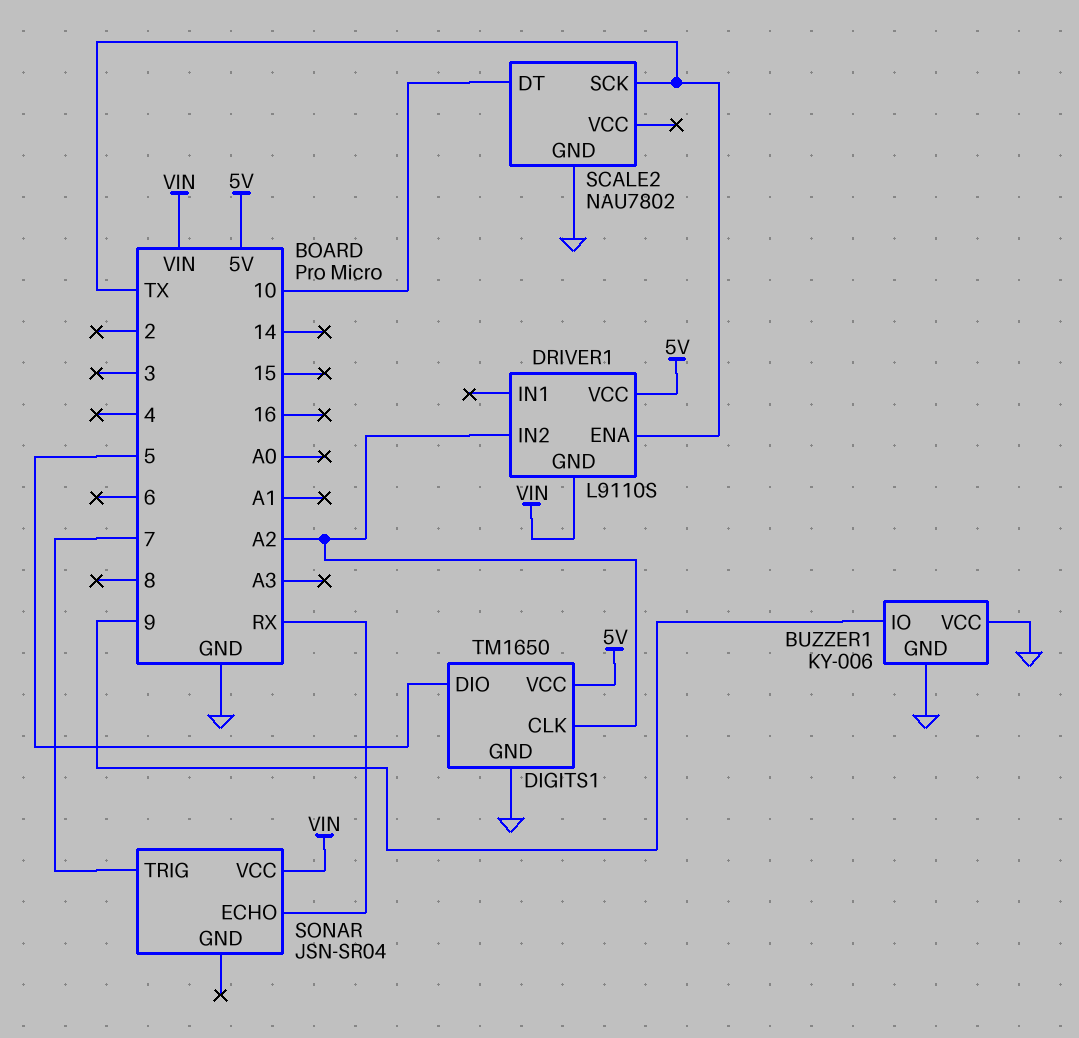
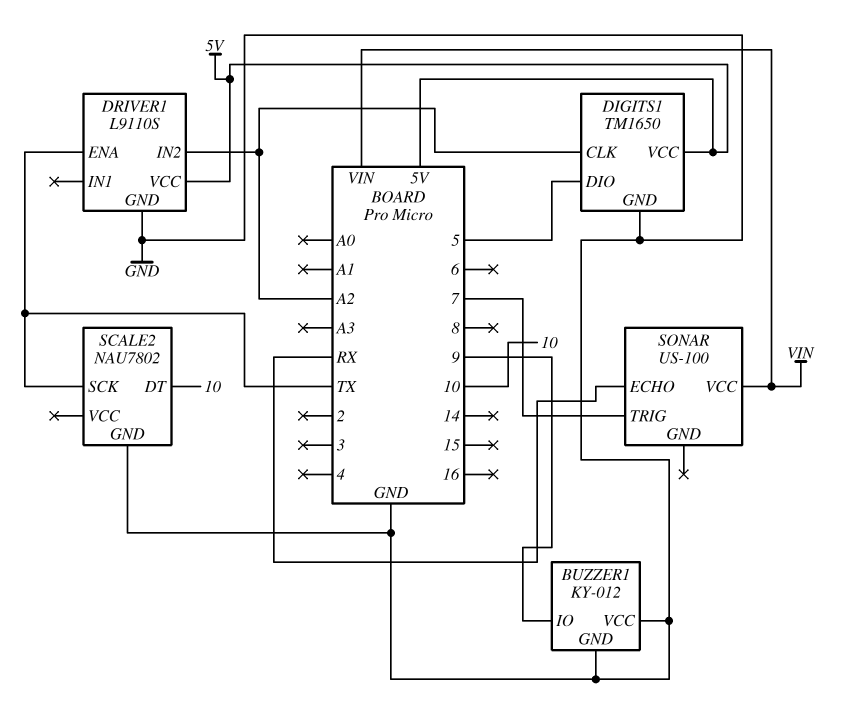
BUZZER1: KY-006 -> KY-012
DRIVER1 pin GND: VIN -> GND
SONAR: JSN-SR04 -> US-100

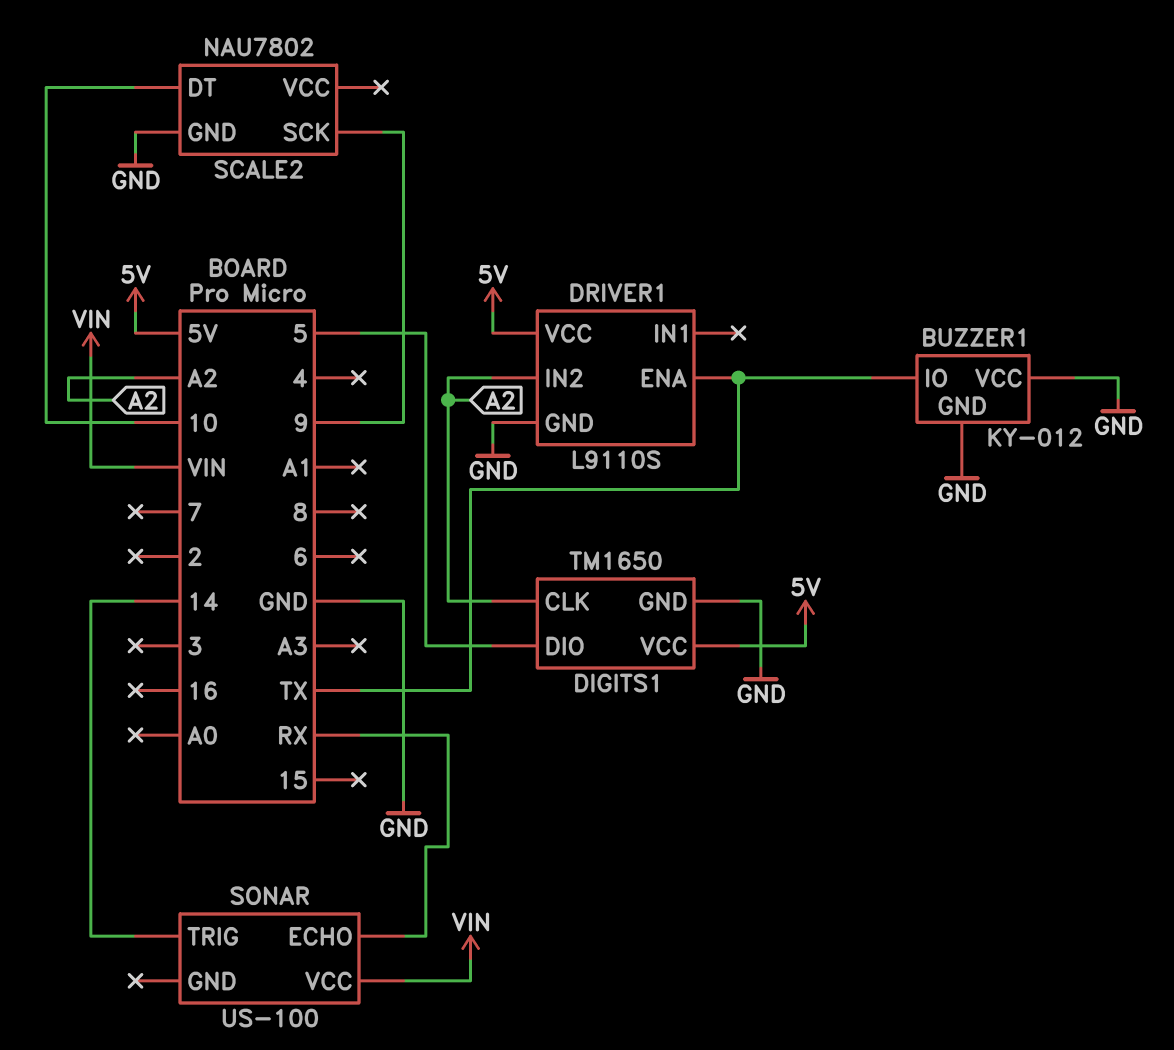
BUZZER1 pin IO: 9 -> TX
SCALE2 pin SCK: TX -> 9
SONAR pin TRIG: 7 -> 14

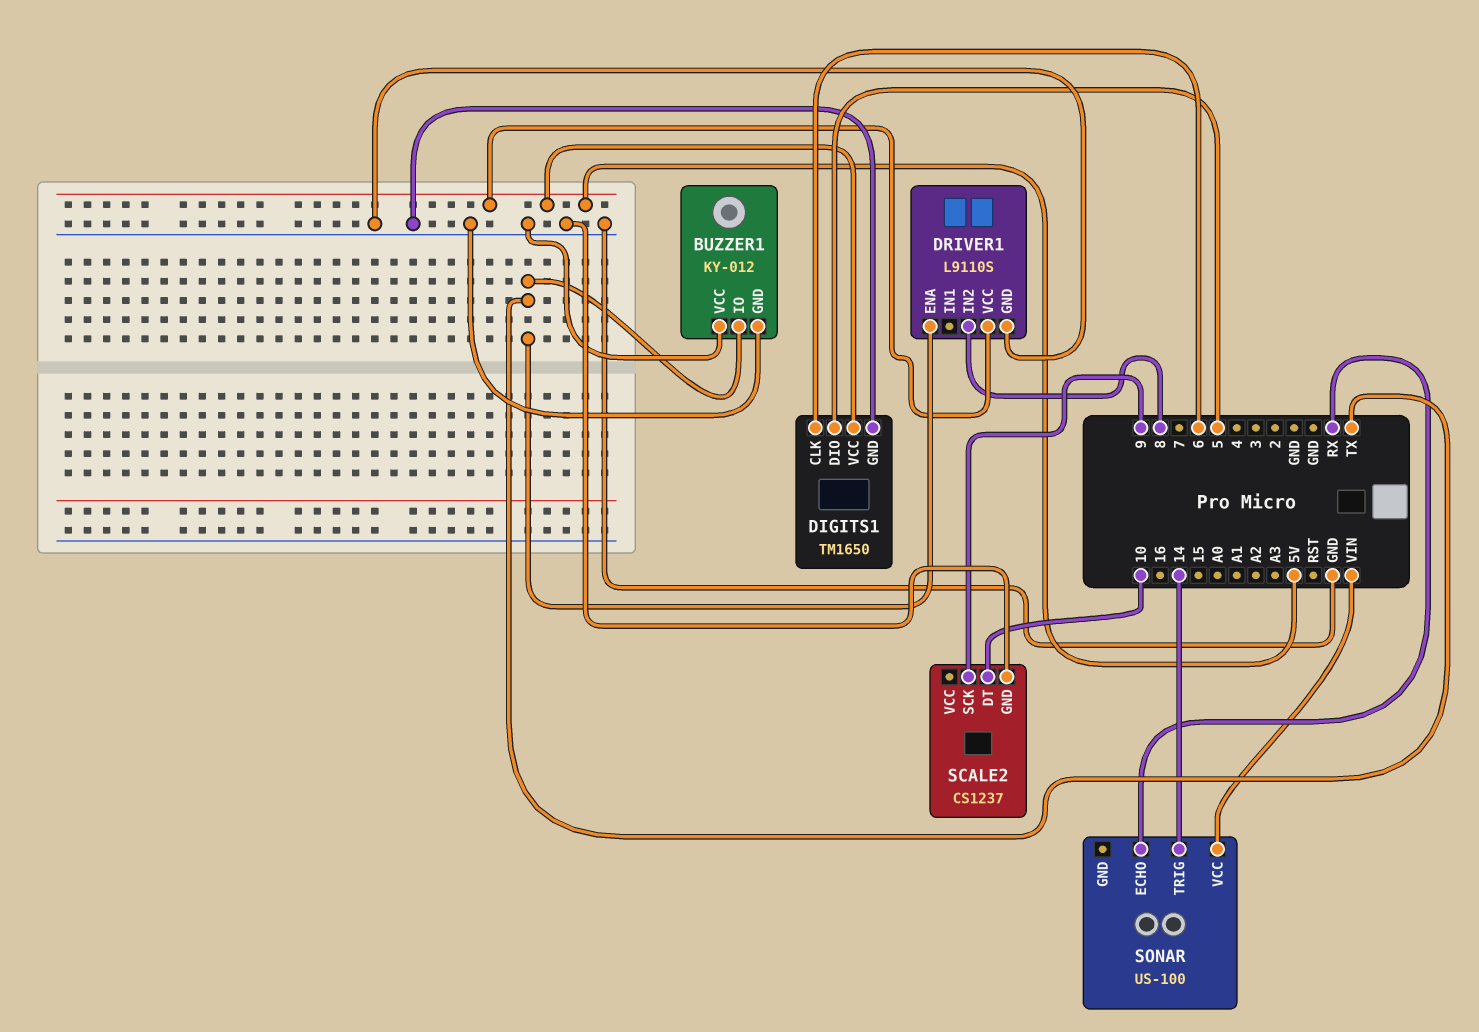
DIGITS1 pin CLK: A2 -> 6
DRIVER1 pin IN2: A2 -> 8
SCALE2: NAU7802 -> CS1237

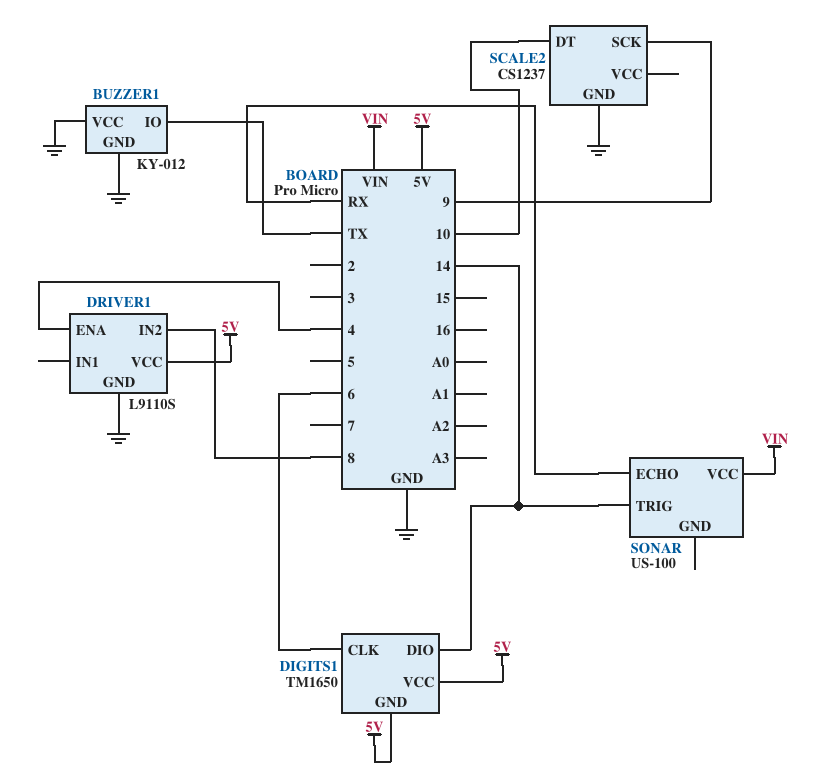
DIGITS1 pin DIO: 5 -> 14
DIGITS1 pin GND: GND -> 5V
DRIVER1 pin ENA: TX -> 4

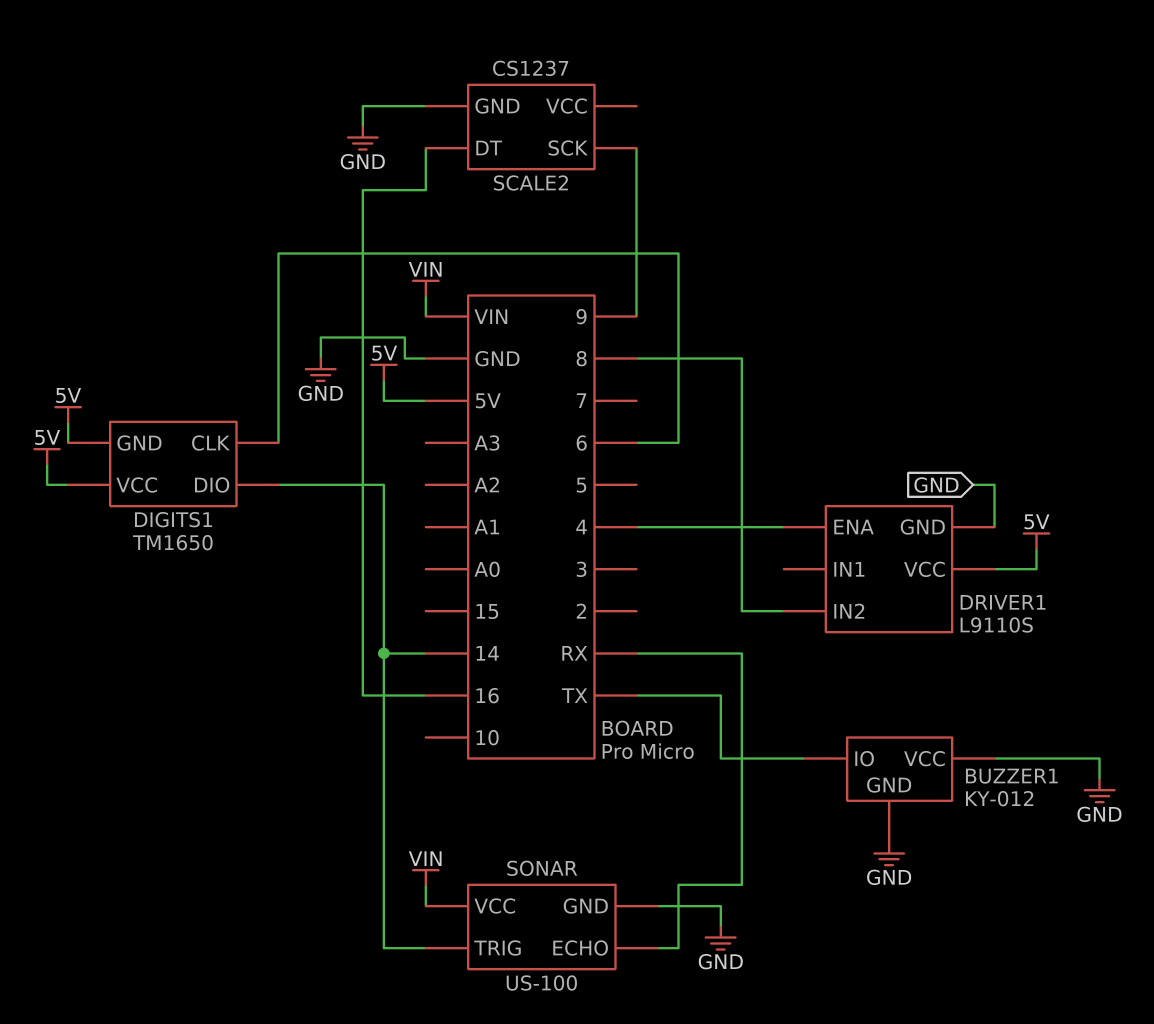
SCALE2 pin DT: 10 -> 16
SONAR pin GND: none -> GND

